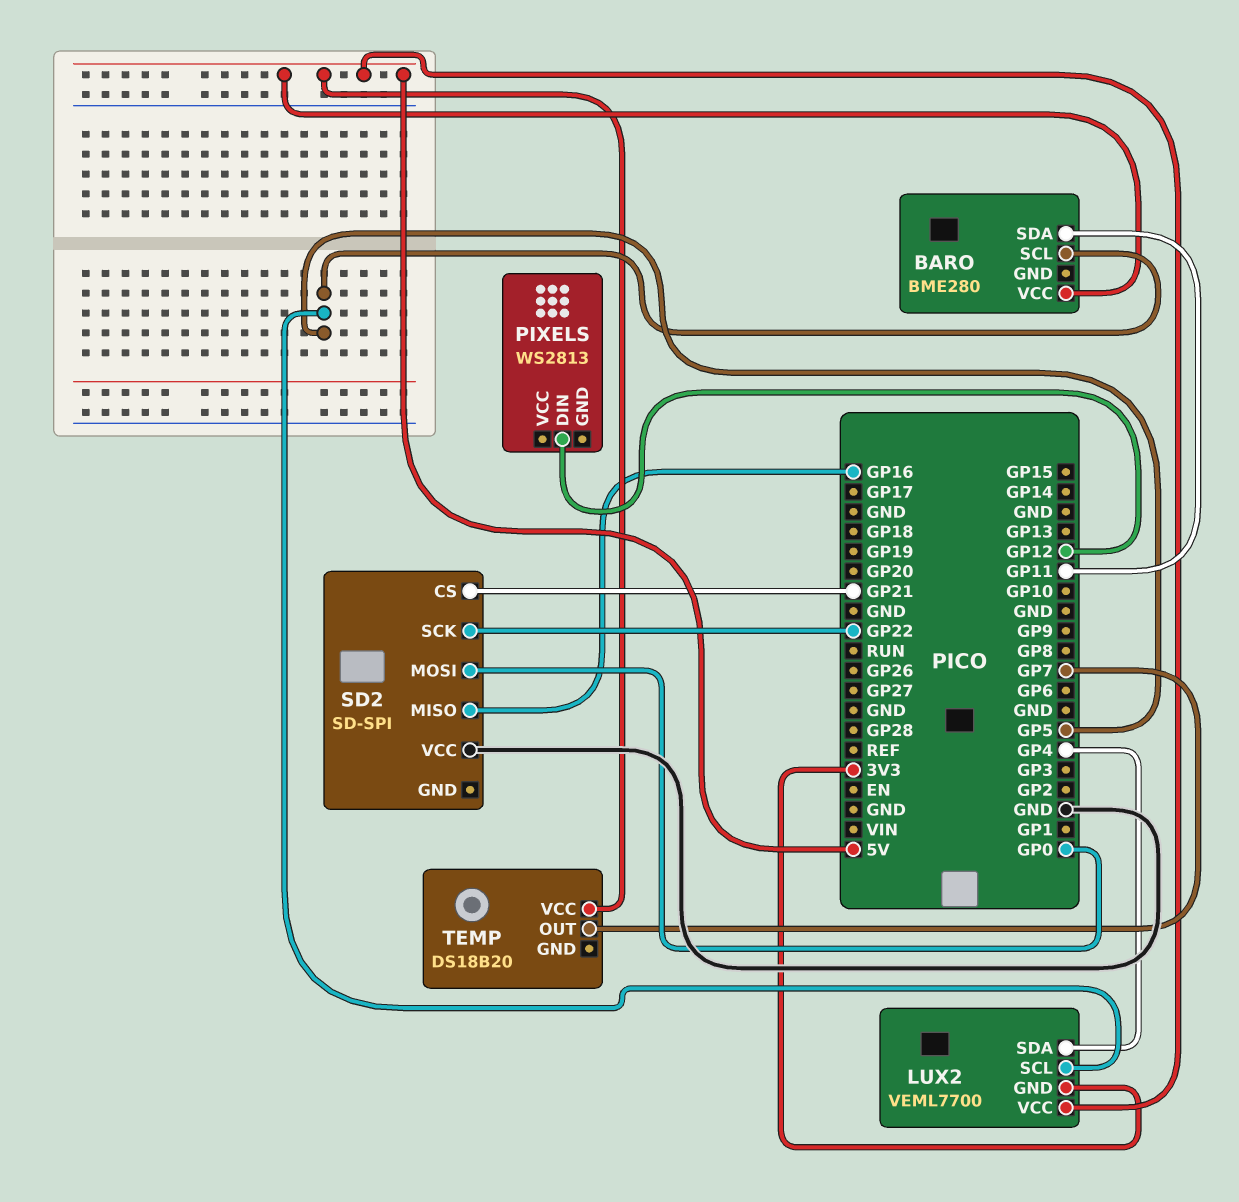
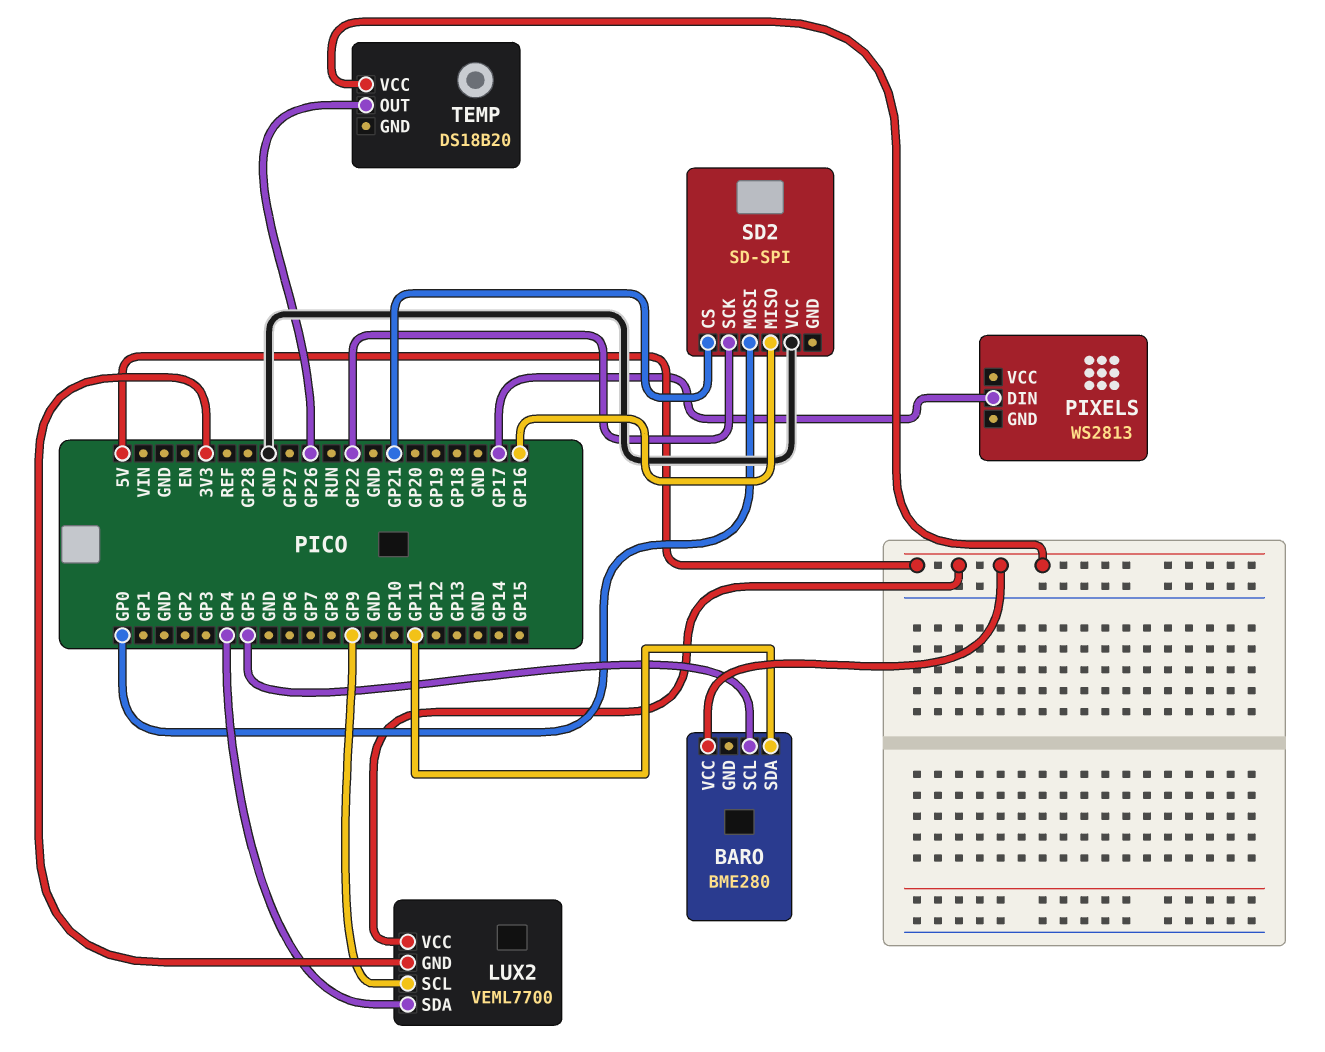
LUX2 pin SCL: GP5 -> GP9
PIXELS pin DIN: GP12 -> GP17
TEMP pin OUT: GP7 -> GP26

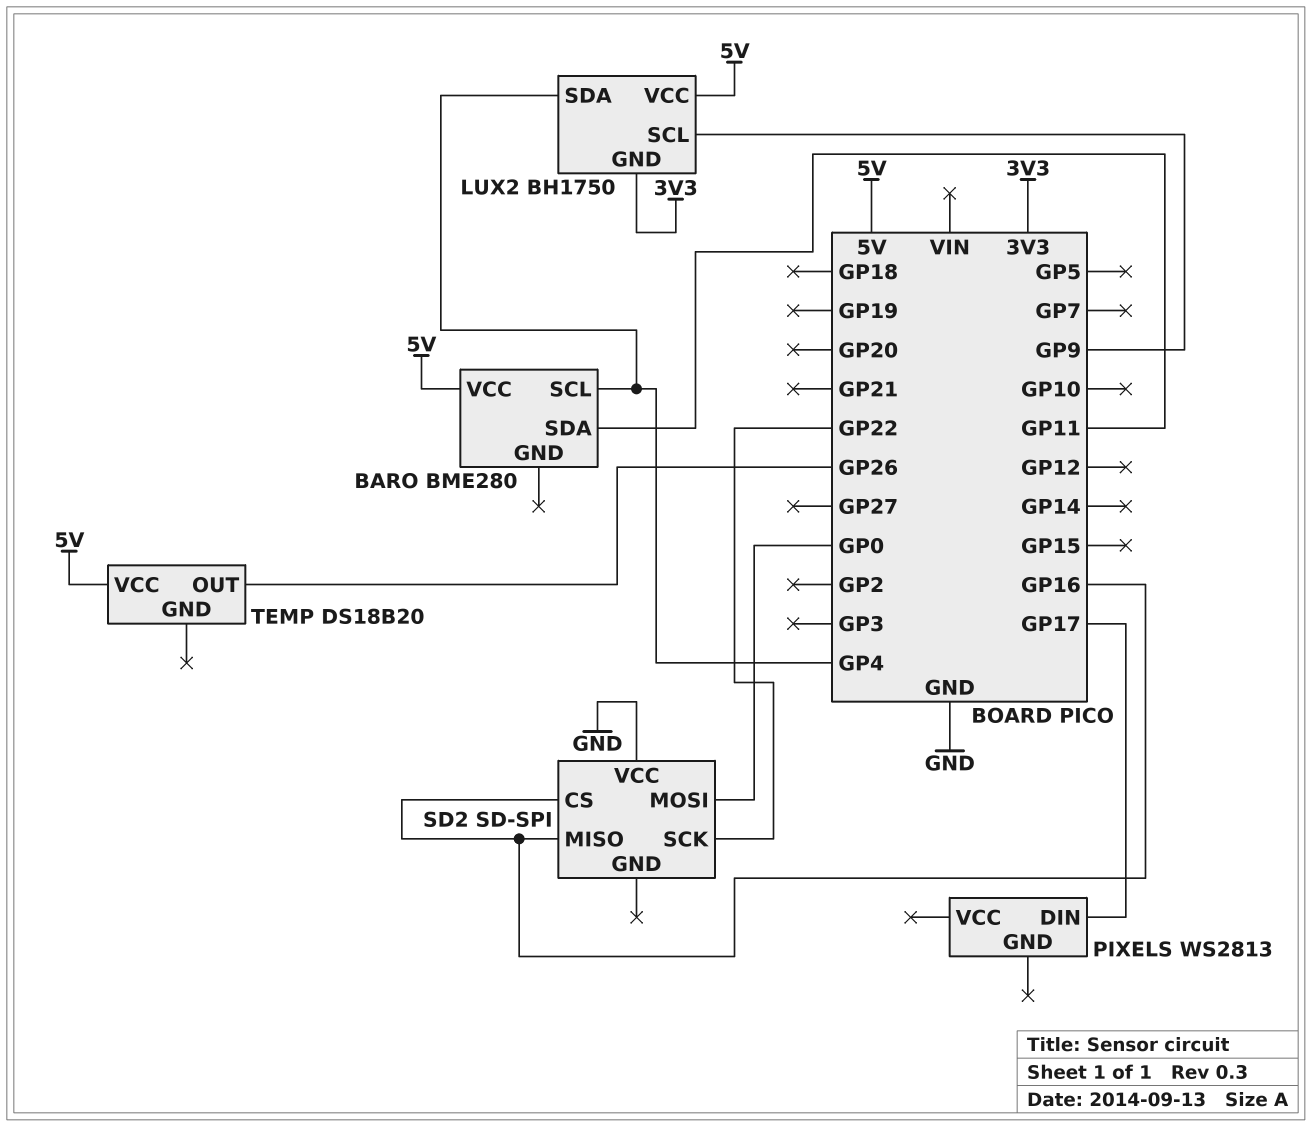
BARO pin SCL: GP5 -> GP4
LUX2: VEML7700 -> BH1750
SD2 pin CS: GP21 -> GP16

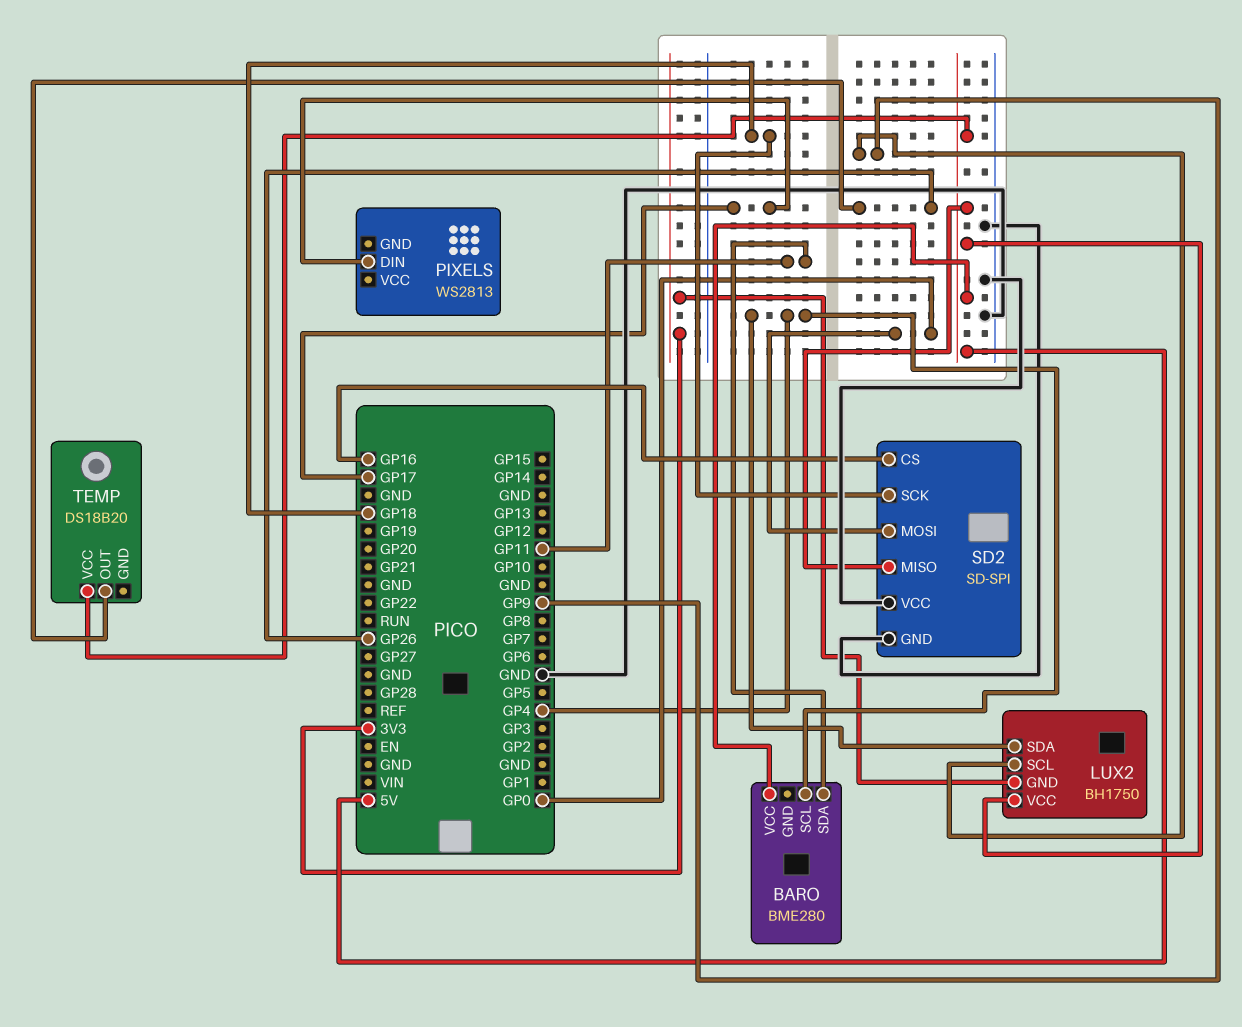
SD2 pin GND: none -> GND
SD2 pin MISO: GP16 -> 5V
SD2 pin SCK: GP22 -> GP18

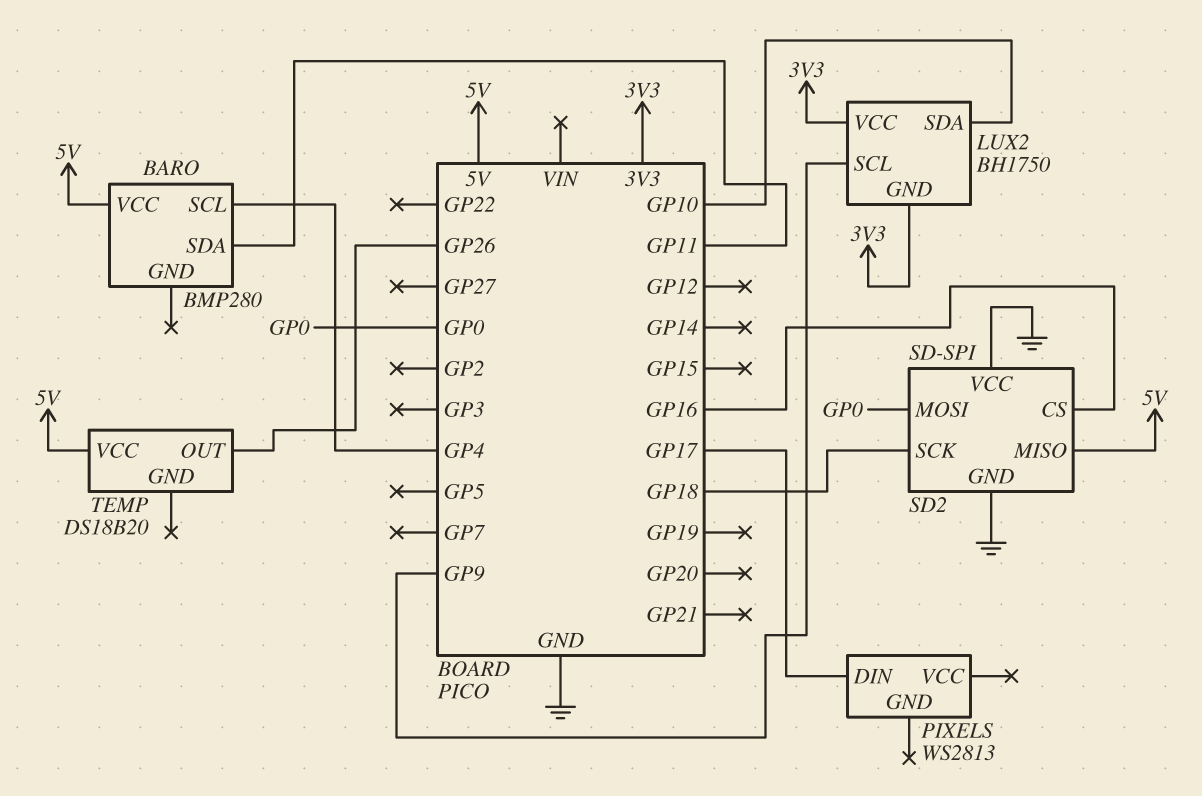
BARO: BME280 -> BMP280
LUX2 pin SDA: GP4 -> GP10
LUX2 pin VCC: 5V -> 3V3

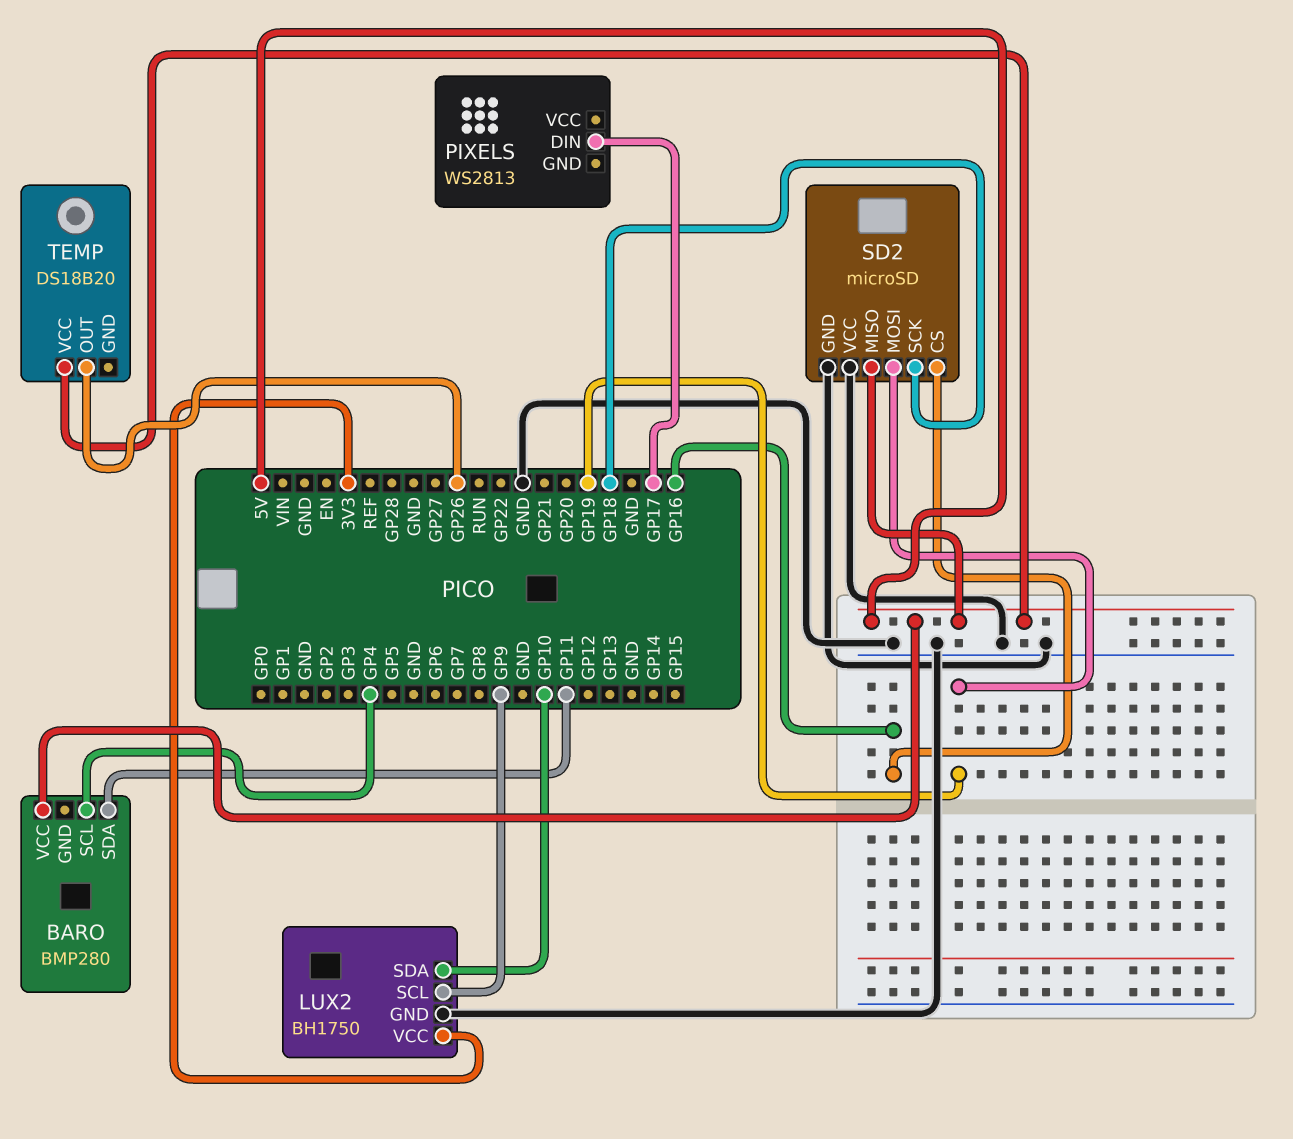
LUX2 pin GND: 3V3 -> GND
SD2: SD-SPI -> microSD
SD2 pin MOSI: GP0 -> GP19

